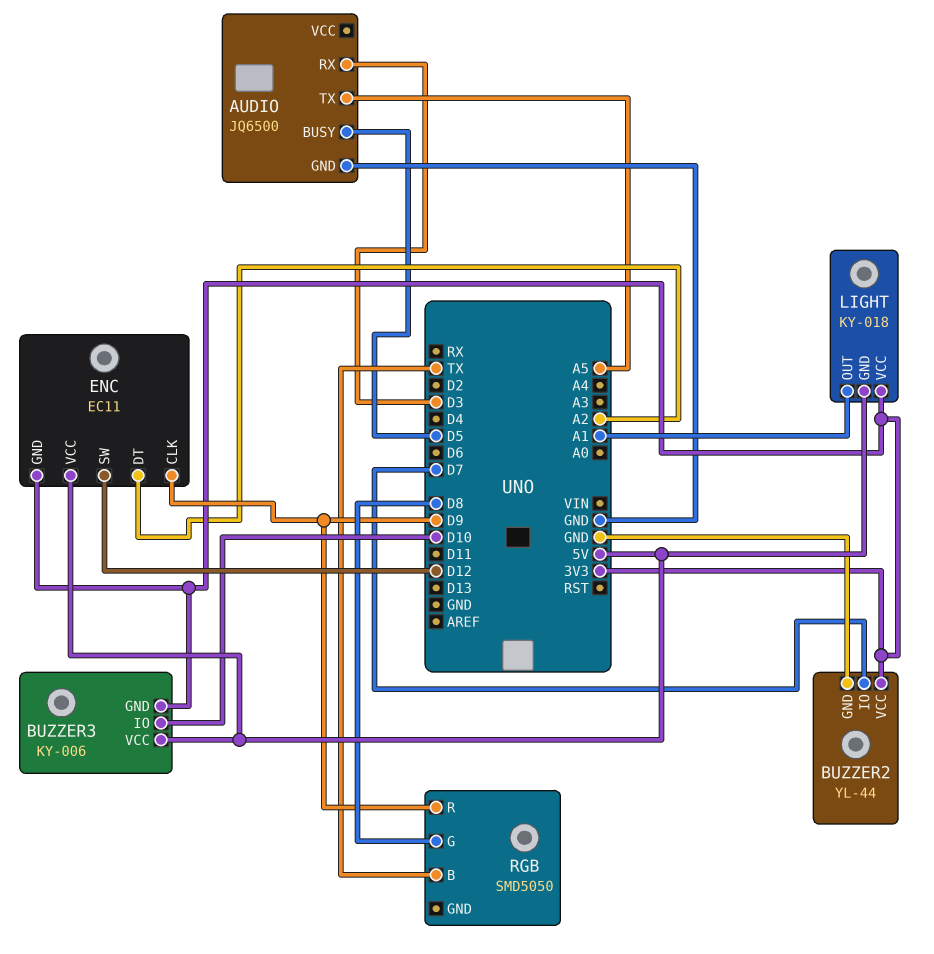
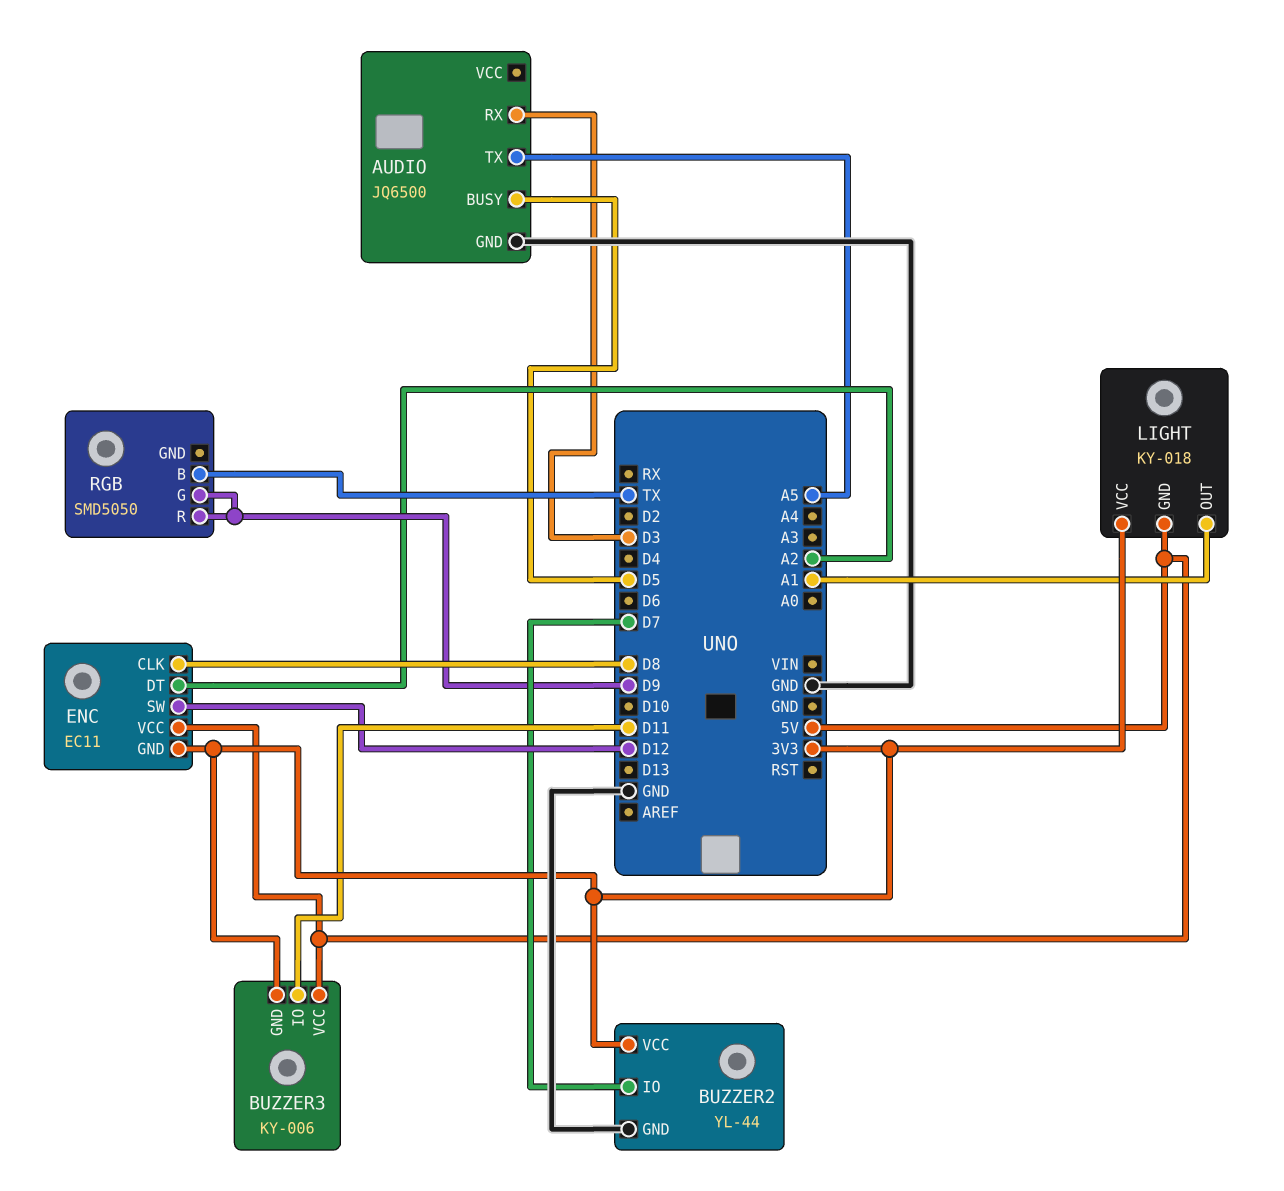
BUZZER3 pin IO: D10 -> D11
ENC pin CLK: D9 -> D8
RGB pin G: D8 -> D9

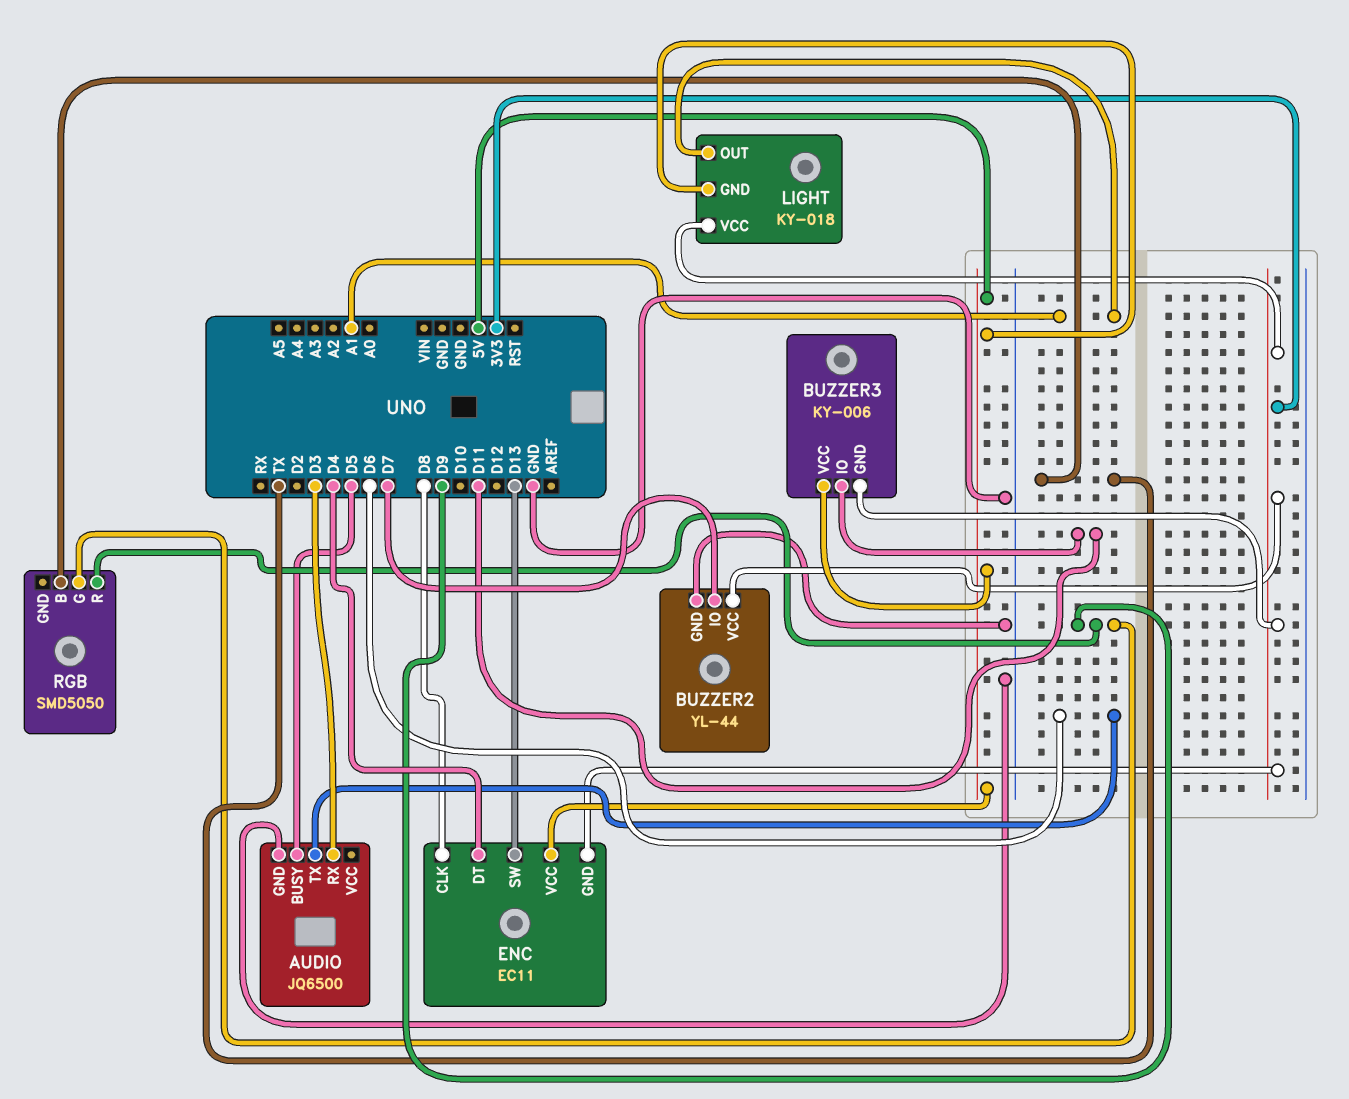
AUDIO pin TX: A5 -> D6
ENC pin DT: A2 -> D4
ENC pin SW: D12 -> D13

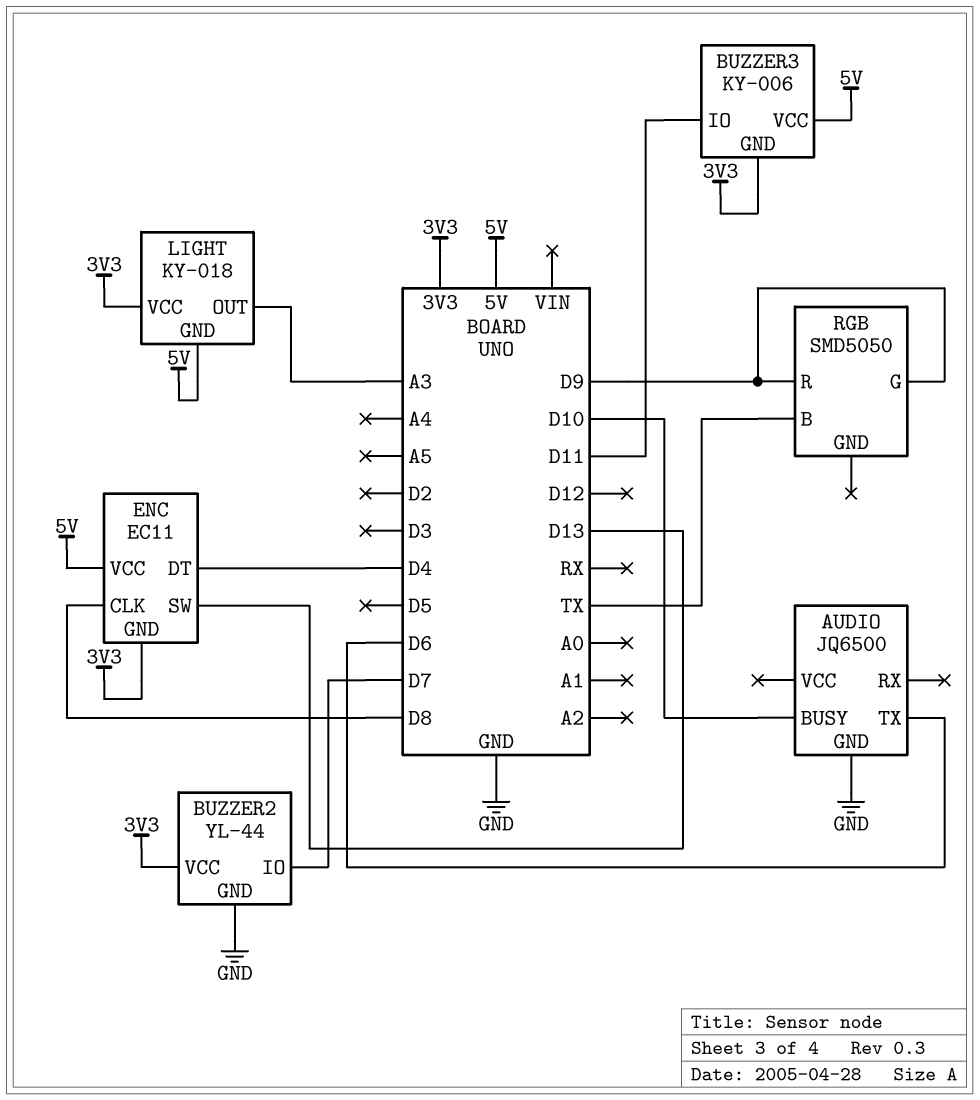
AUDIO pin BUSY: D5 -> D10
AUDIO pin RX: D3 -> none
LIGHT pin OUT: A1 -> A3

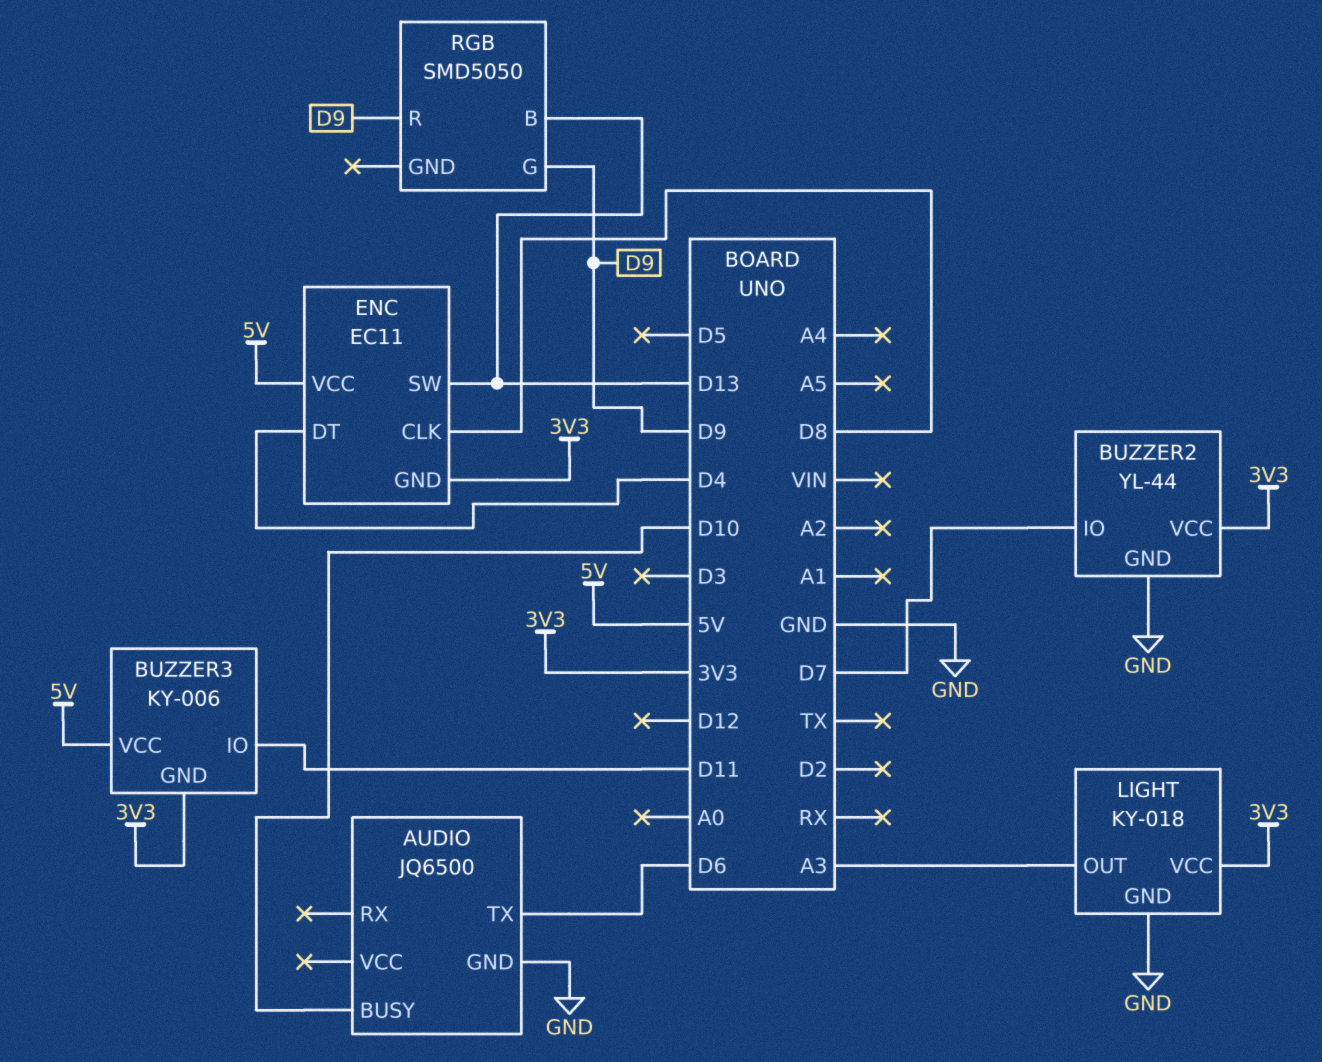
LIGHT pin GND: 5V -> GND
RGB pin B: TX -> D13

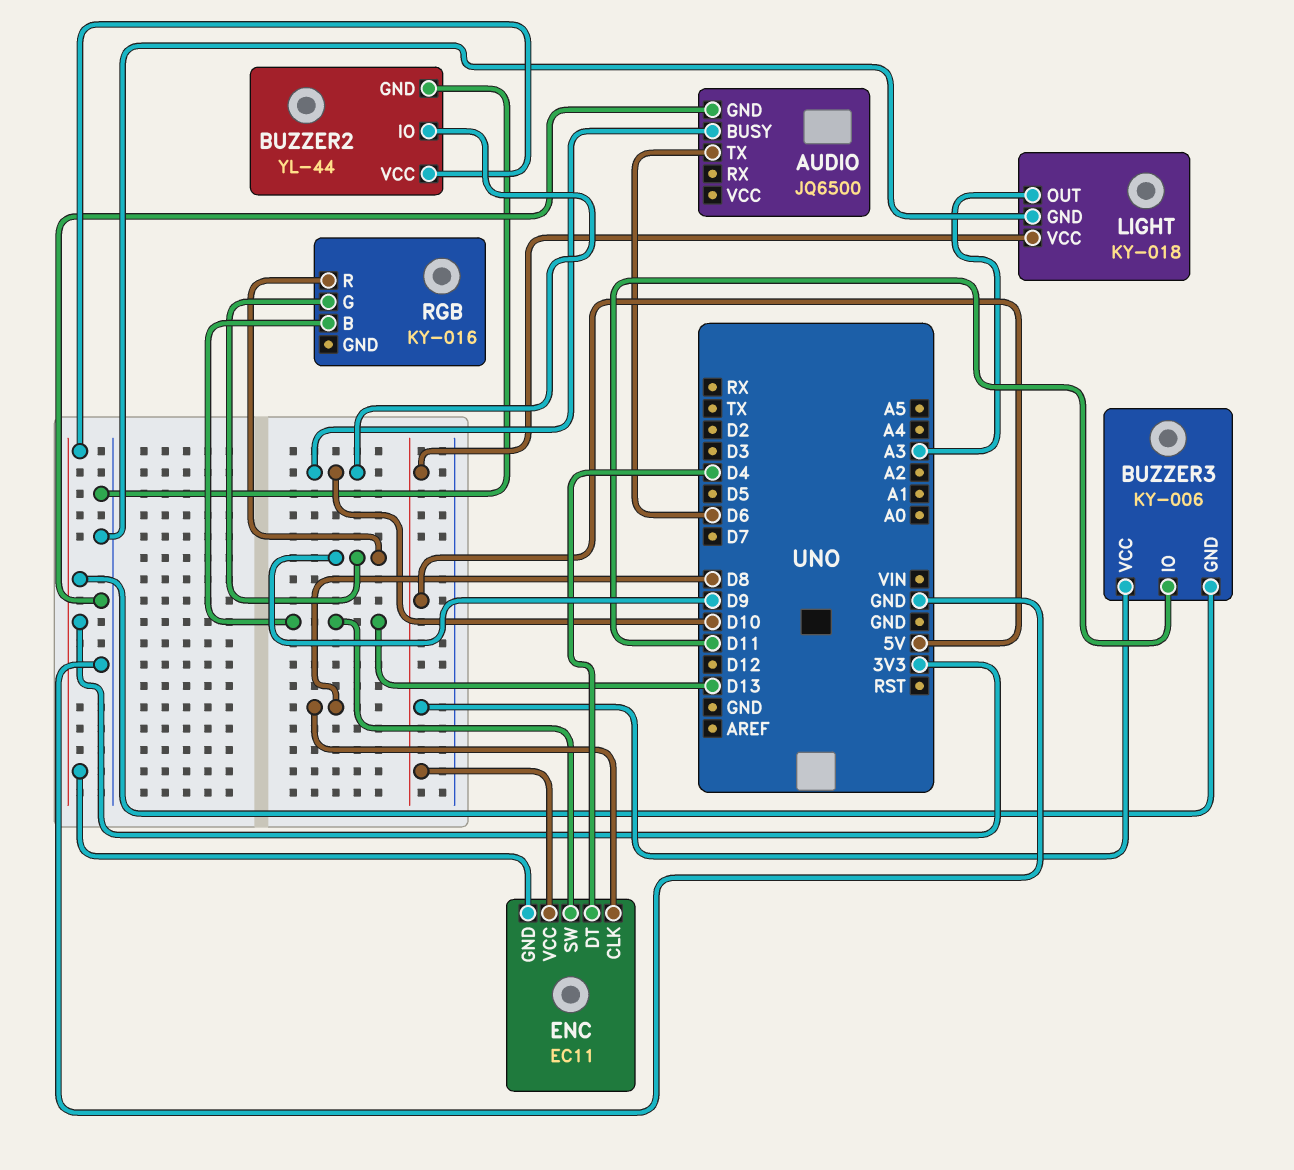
BUZZER2 pin IO: D7 -> D10
LIGHT pin VCC: 3V3 -> 5V
RGB: SMD5050 -> KY-016

